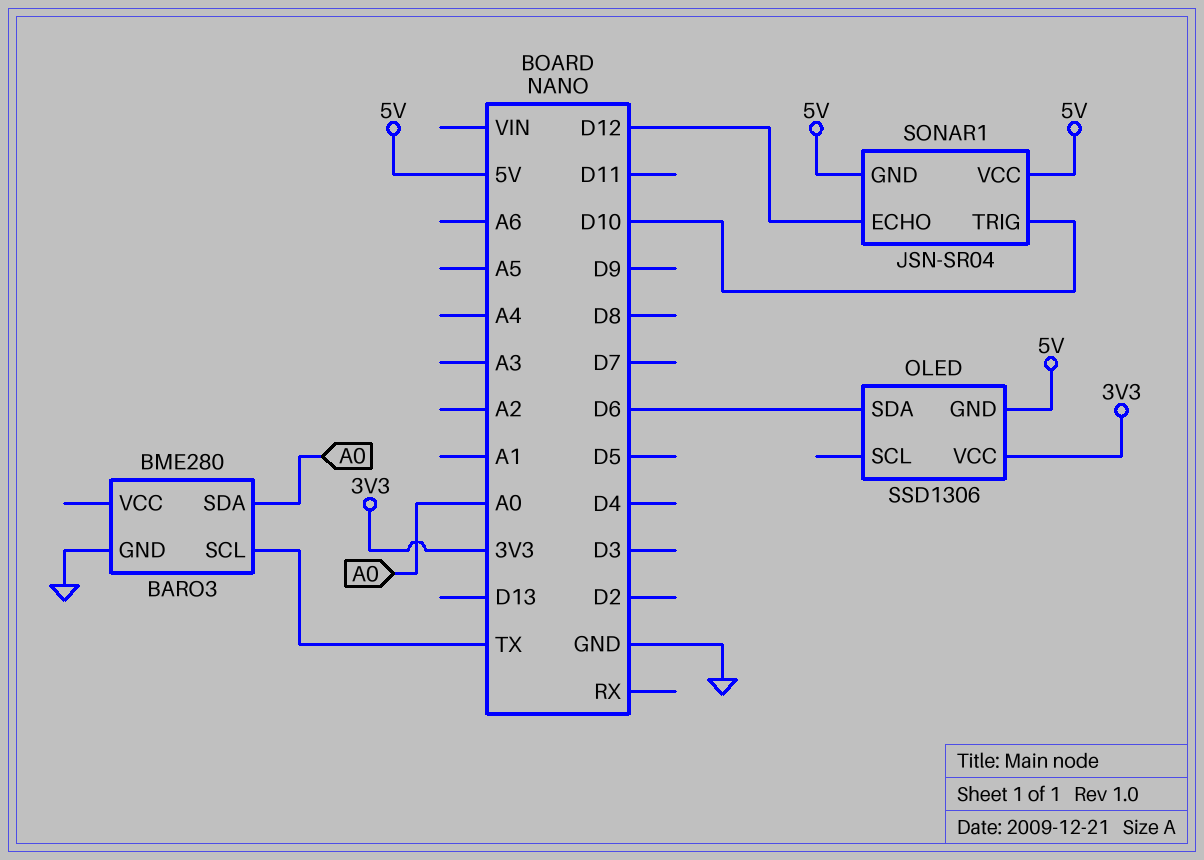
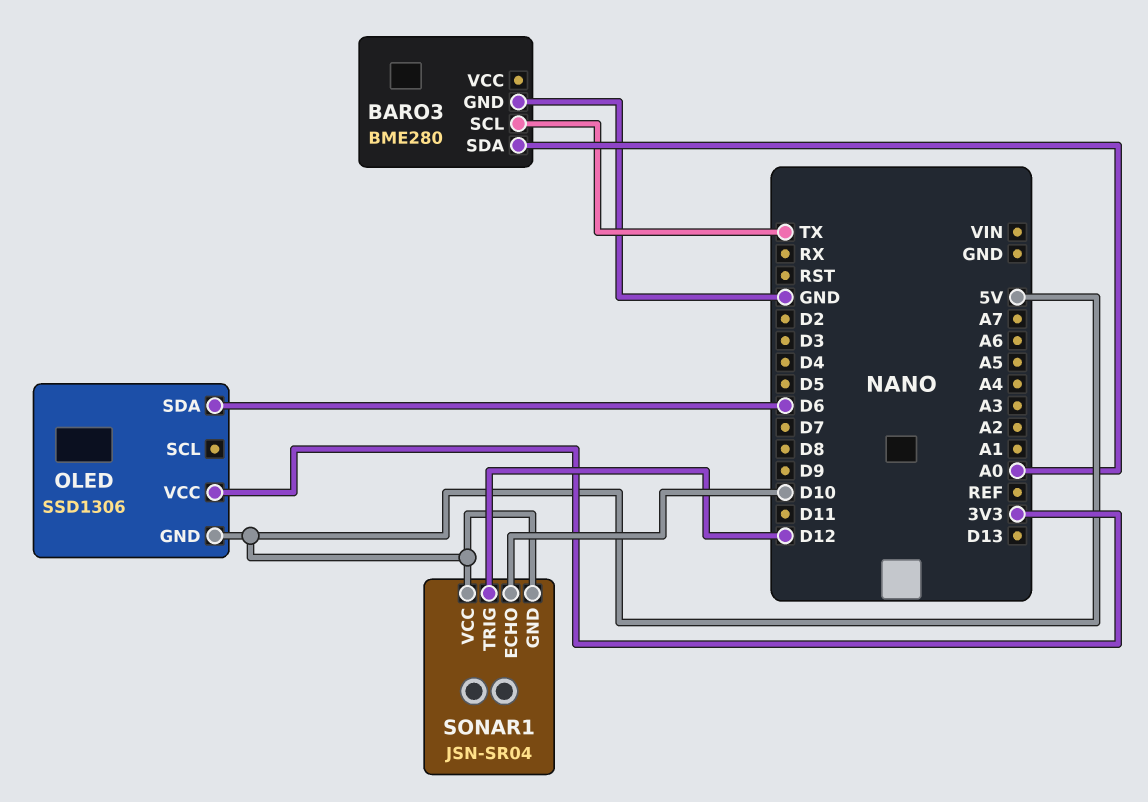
SONAR1 pin ECHO: D12 -> D10
SONAR1 pin TRIG: D10 -> D12

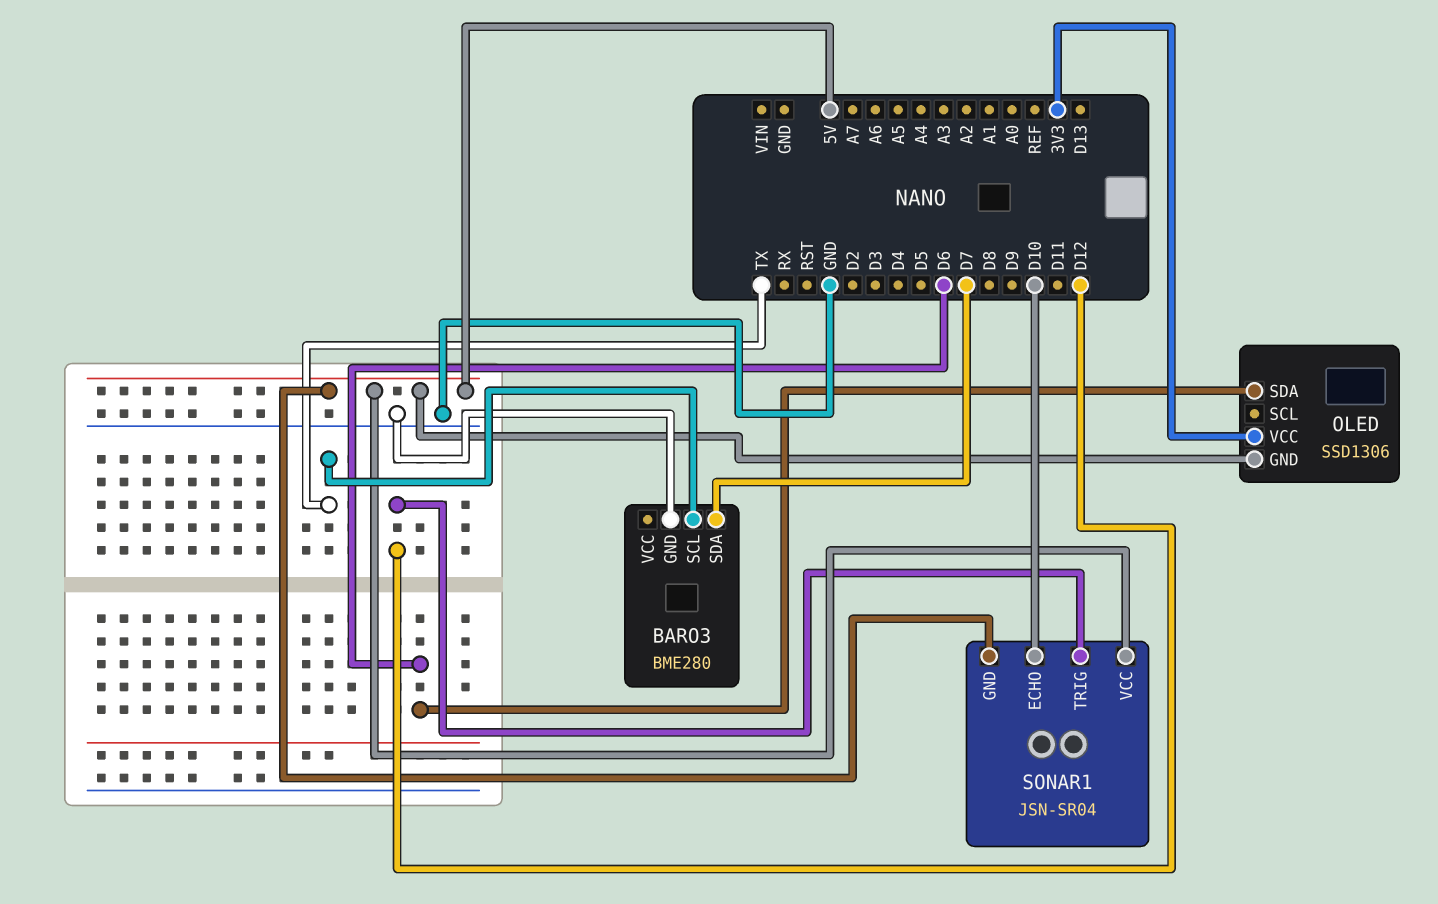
BARO3 pin SDA: A0 -> D7

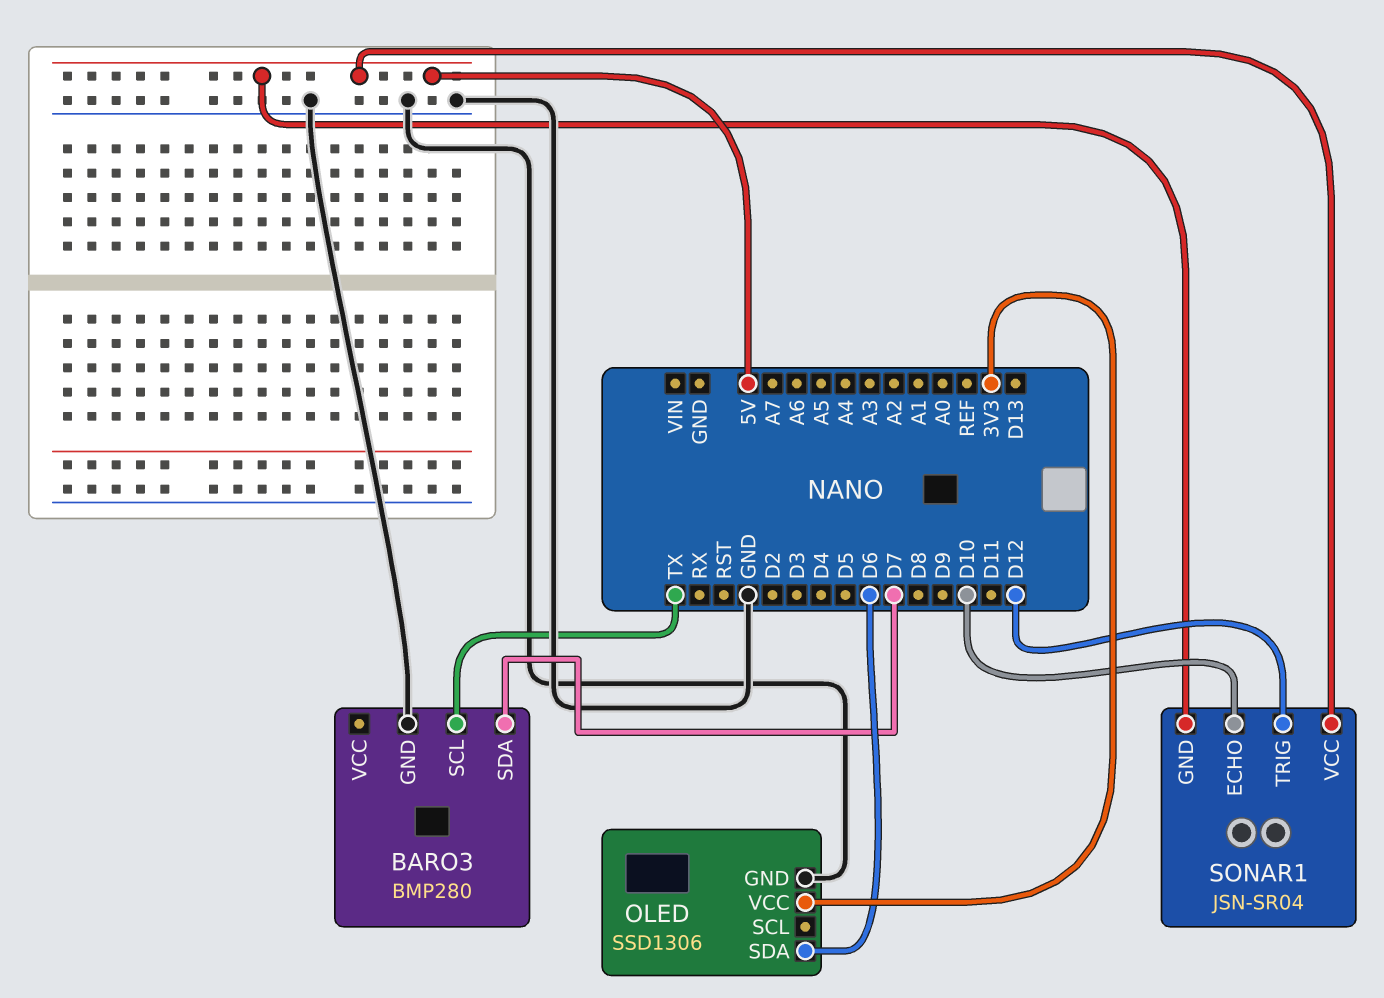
BARO3: BME280 -> BMP280
OLED pin GND: 5V -> GND

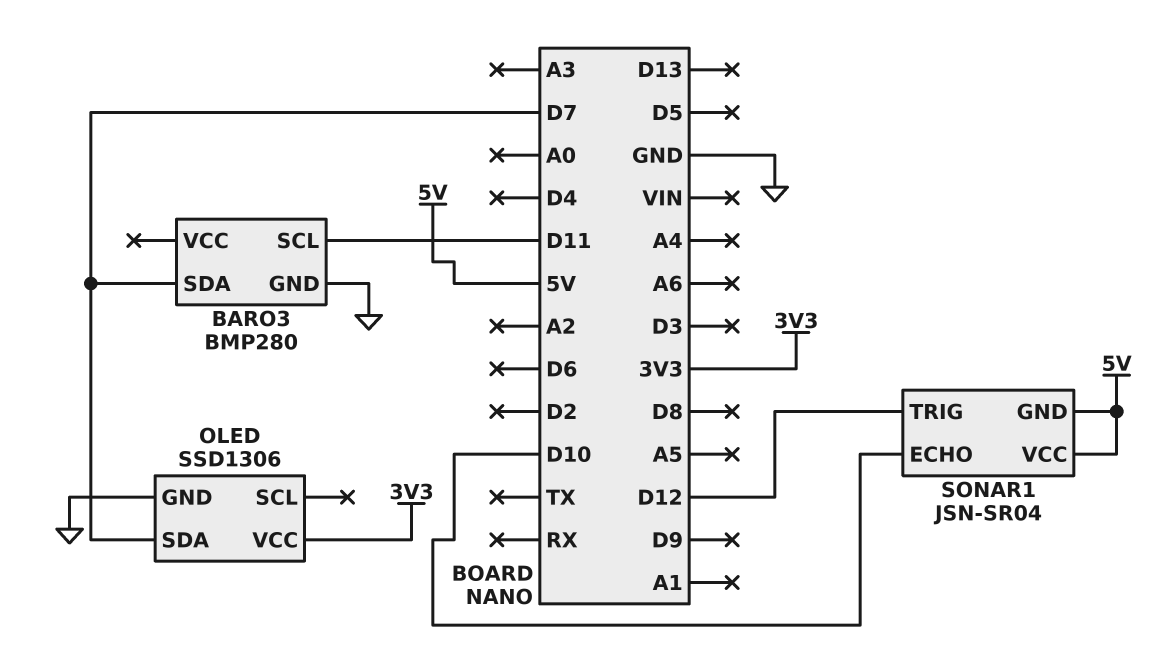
BARO3 pin SCL: TX -> D11
OLED pin SDA: D6 -> D7

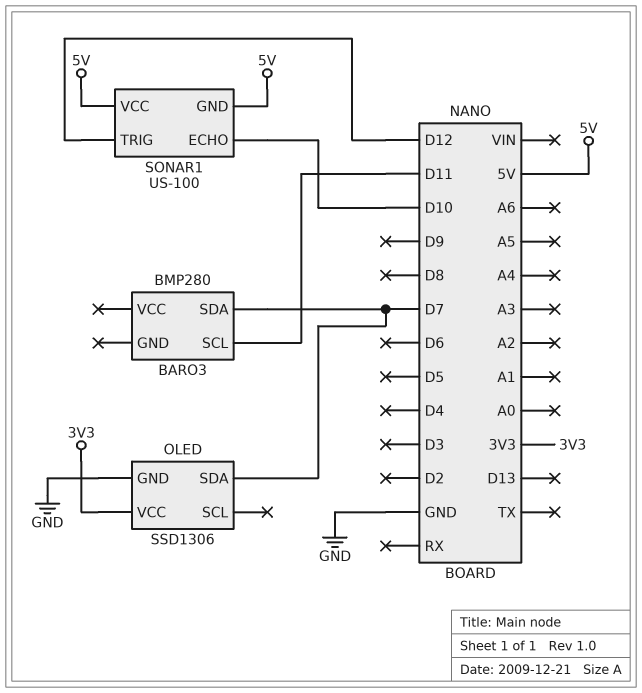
BARO3 pin GND: GND -> none
SONAR1: JSN-SR04 -> US-100

